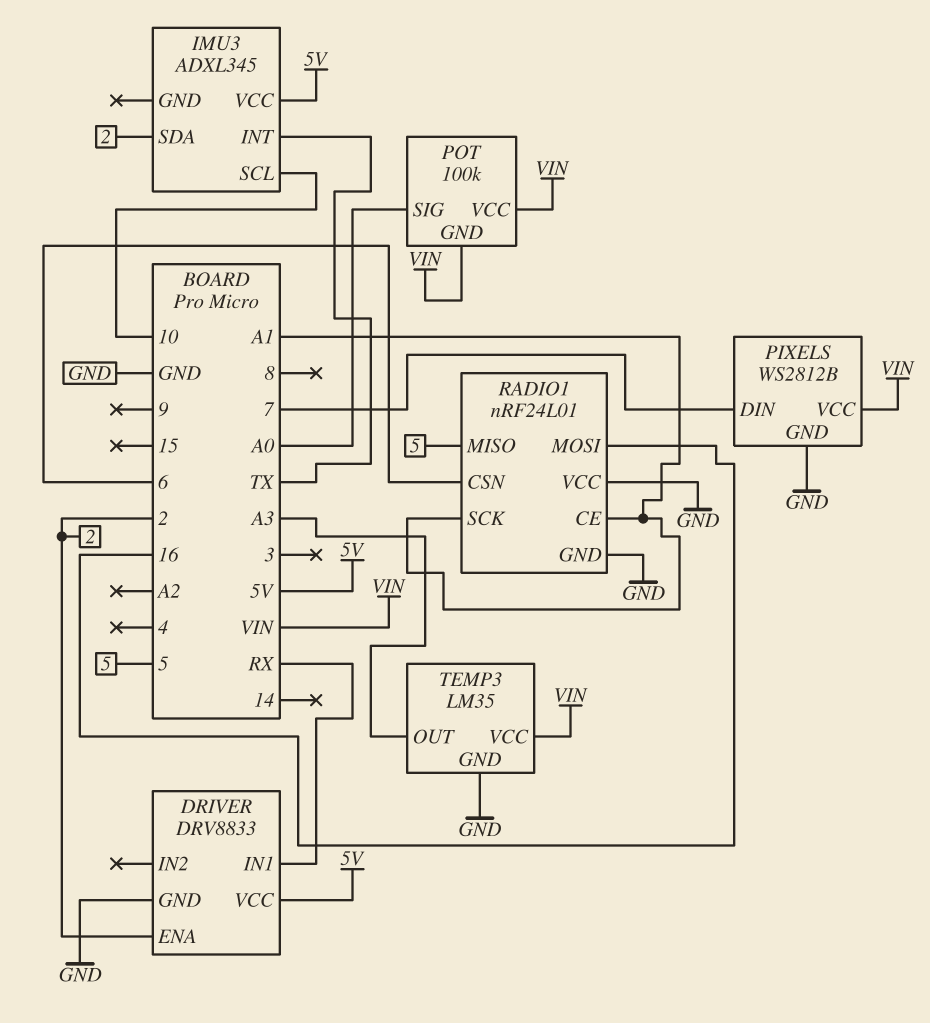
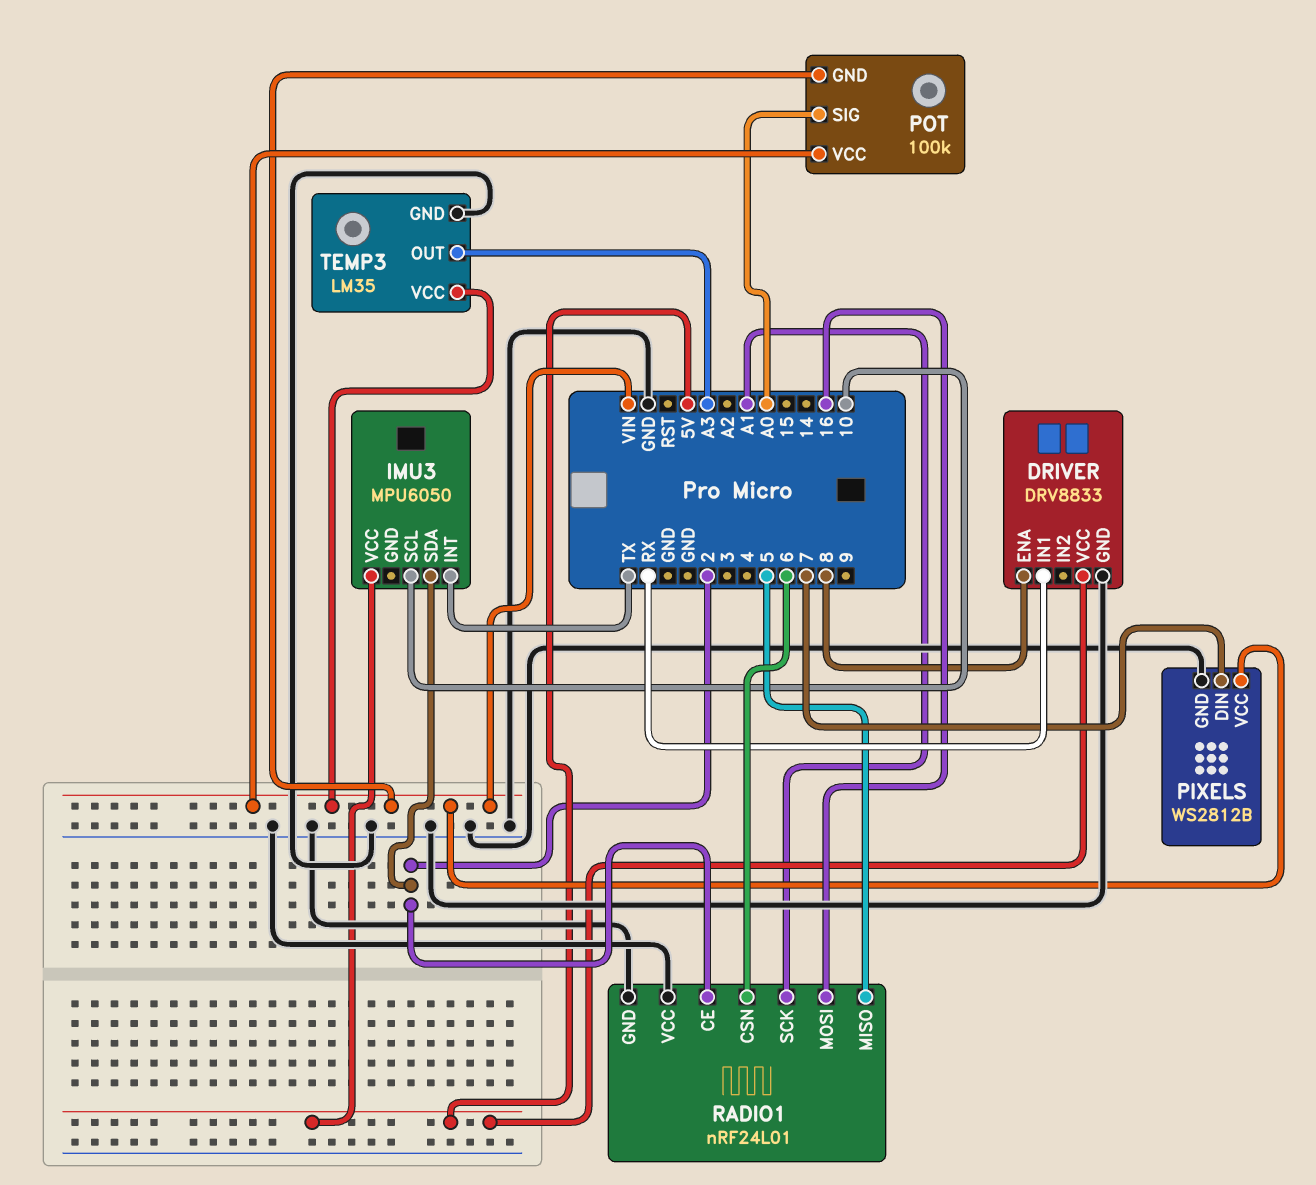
DRIVER pin ENA: 2 -> 8
IMU3: ADXL345 -> MPU6050
RADIO1 pin CE: A1 -> 2

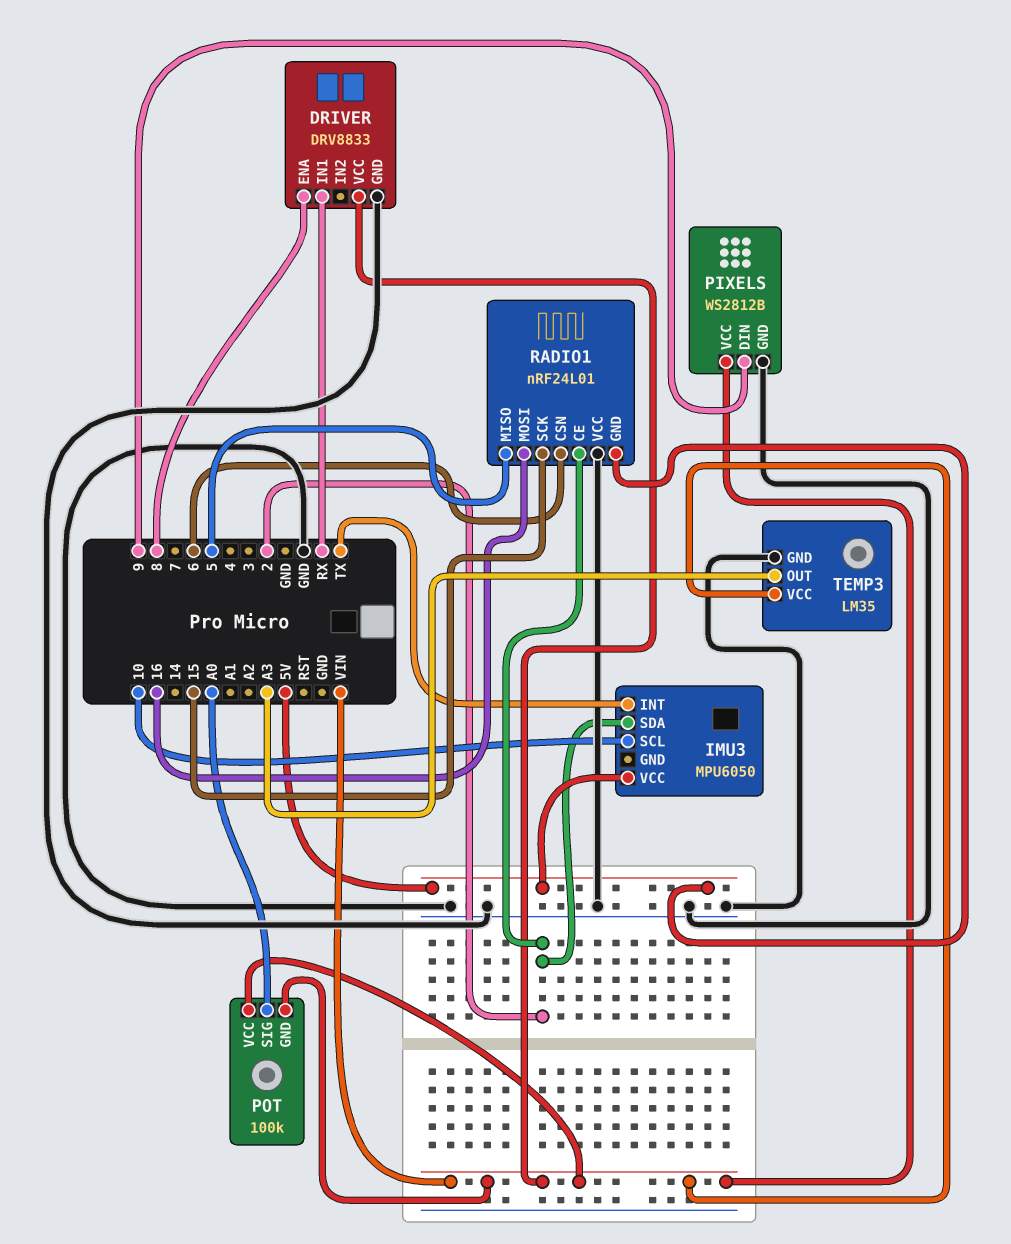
DRIVER pin VCC: 5V -> VIN
PIXELS pin DIN: 7 -> 9
RADIO1 pin GND: GND -> 5V
RADIO1 pin SCK: A1 -> 15

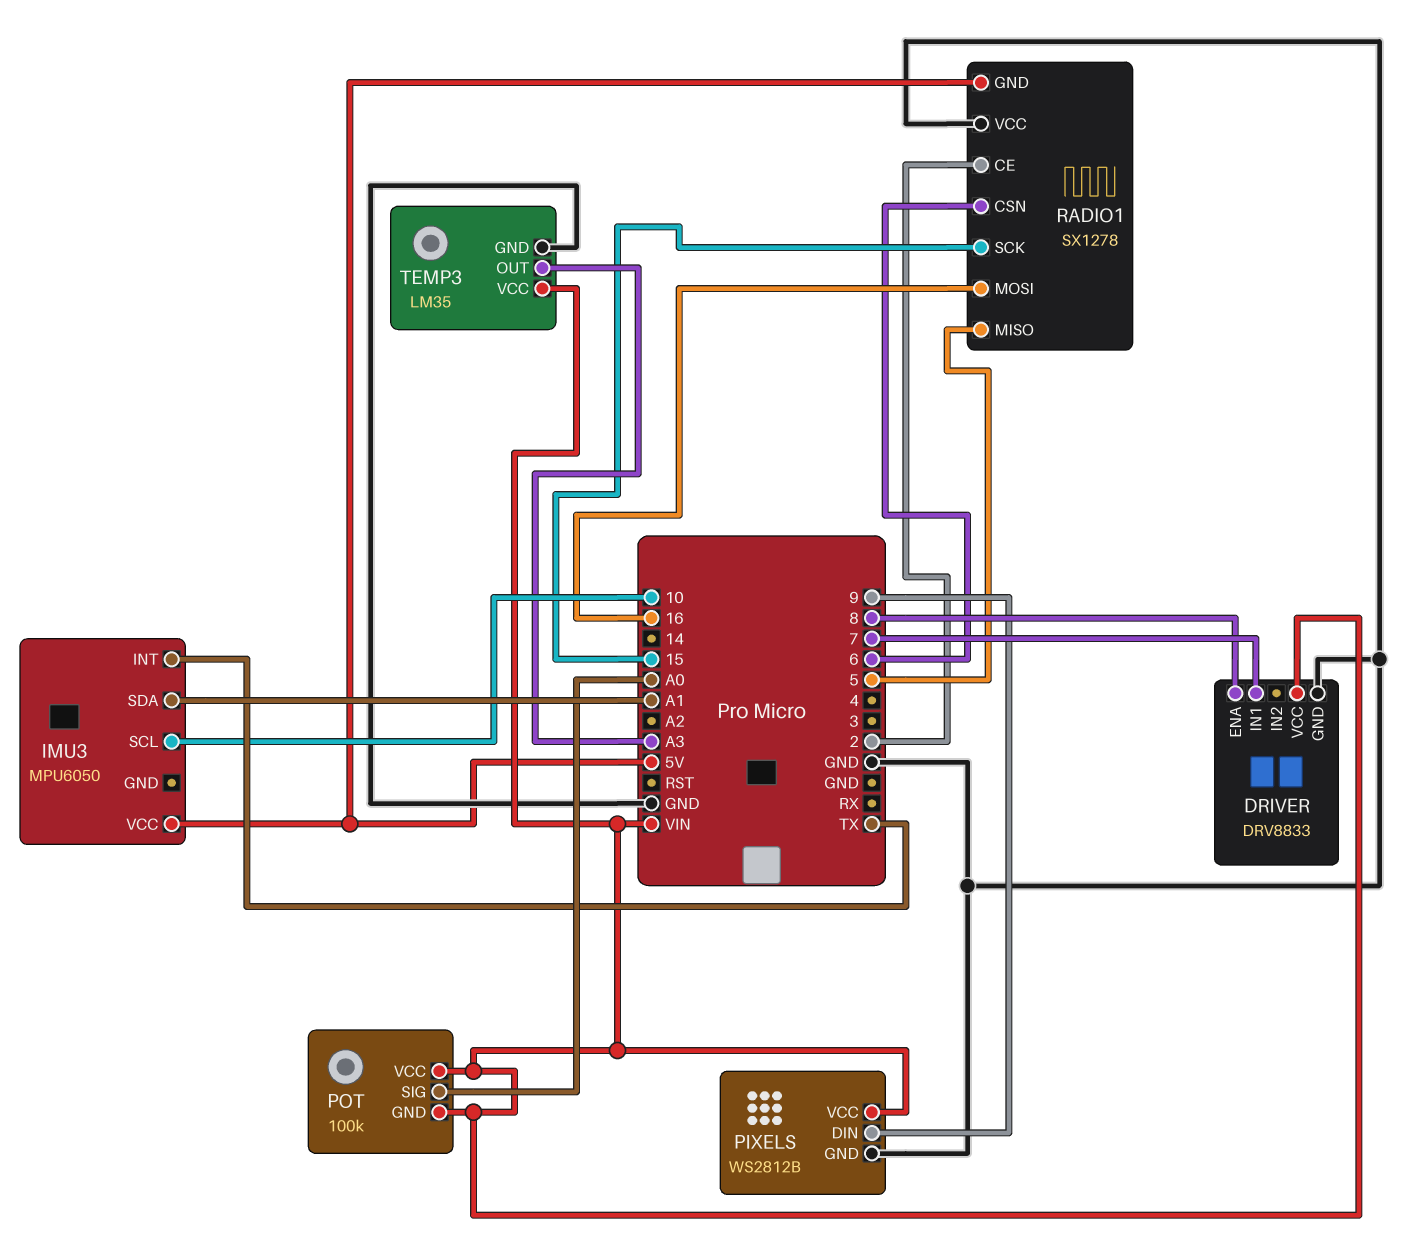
DRIVER pin IN1: RX -> 7
IMU3 pin SDA: 2 -> A1
RADIO1: nRF24L01 -> SX1278

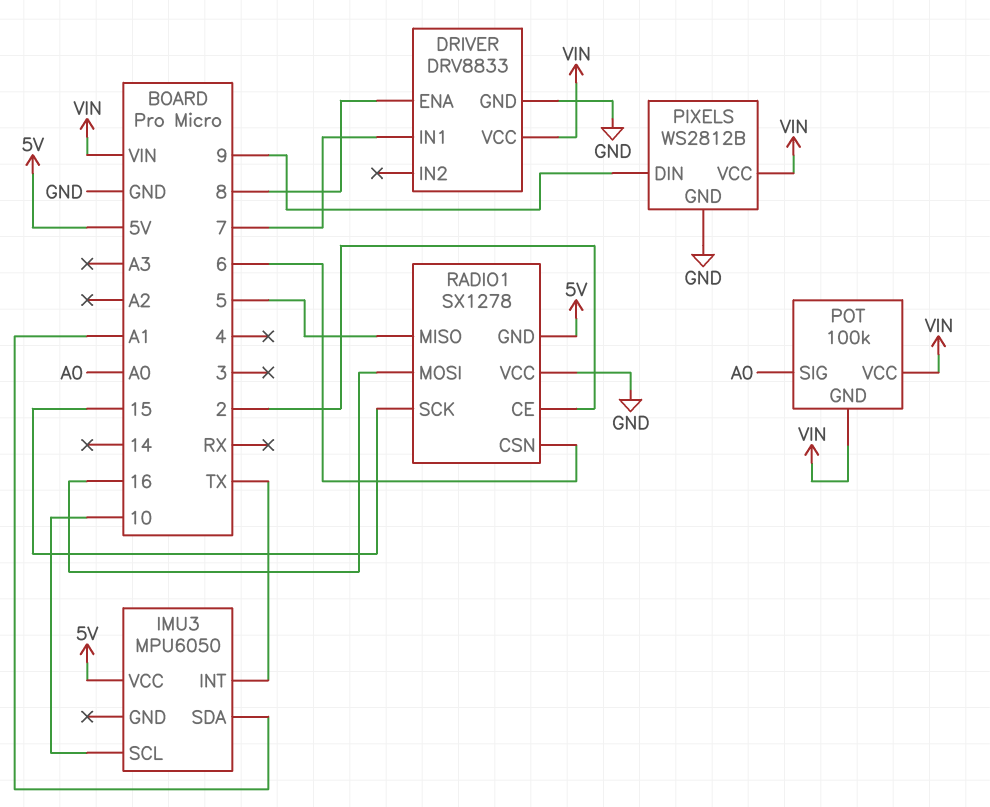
TEMP3: LM35 -> none
TEMP3 pin GND: GND -> none
TEMP3 pin OUT: A3 -> none
TEMP3 pin VCC: VIN -> none

